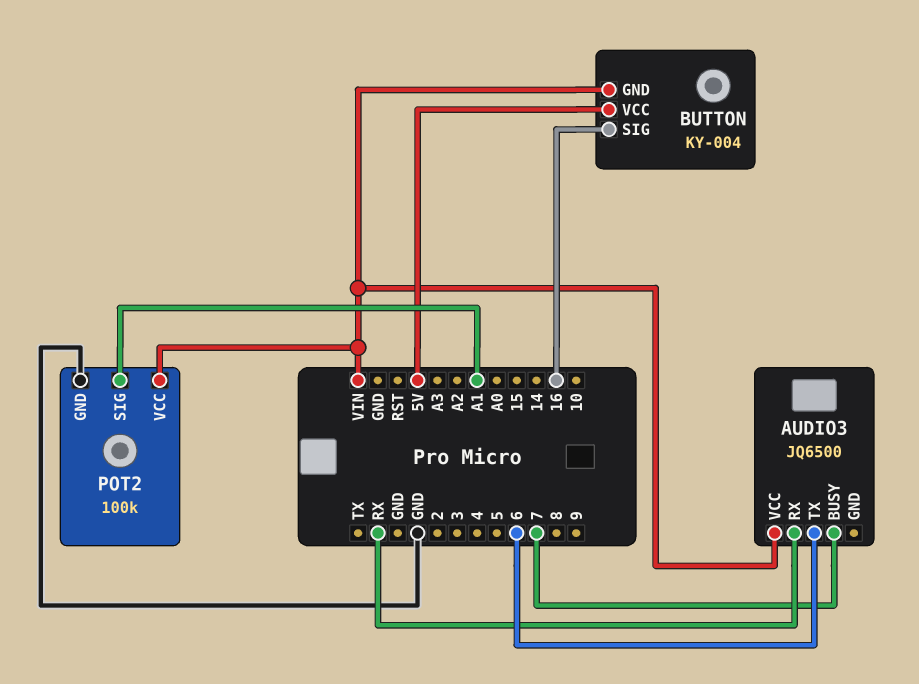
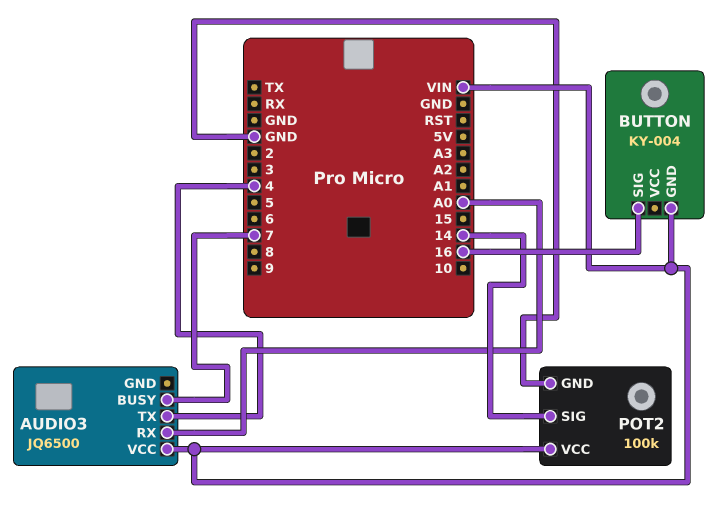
AUDIO3 pin RX: RX -> A0
AUDIO3 pin TX: 6 -> 4
BUTTON pin VCC: 5V -> none
POT2 pin SIG: A1 -> 14

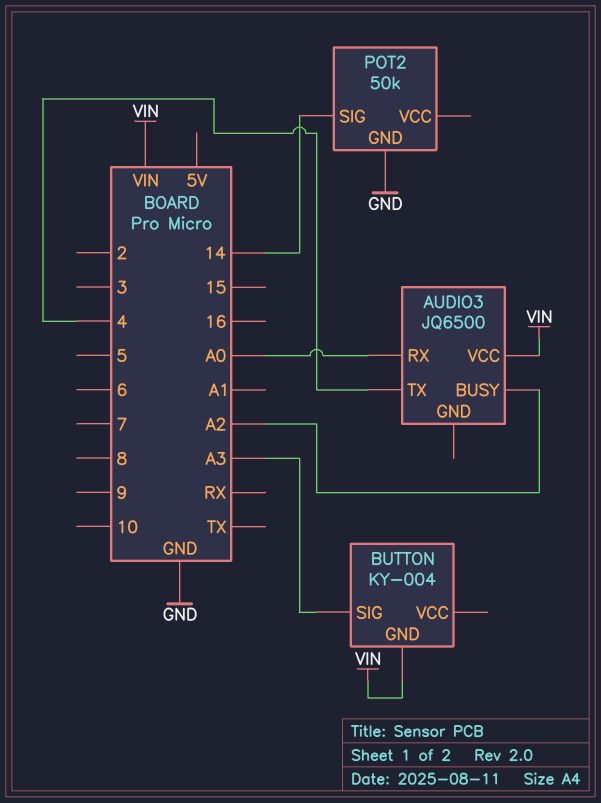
AUDIO3 pin BUSY: 7 -> A2
BUTTON pin SIG: 16 -> A3
POT2: 100k -> 50k
POT2 pin VCC: VIN -> none

